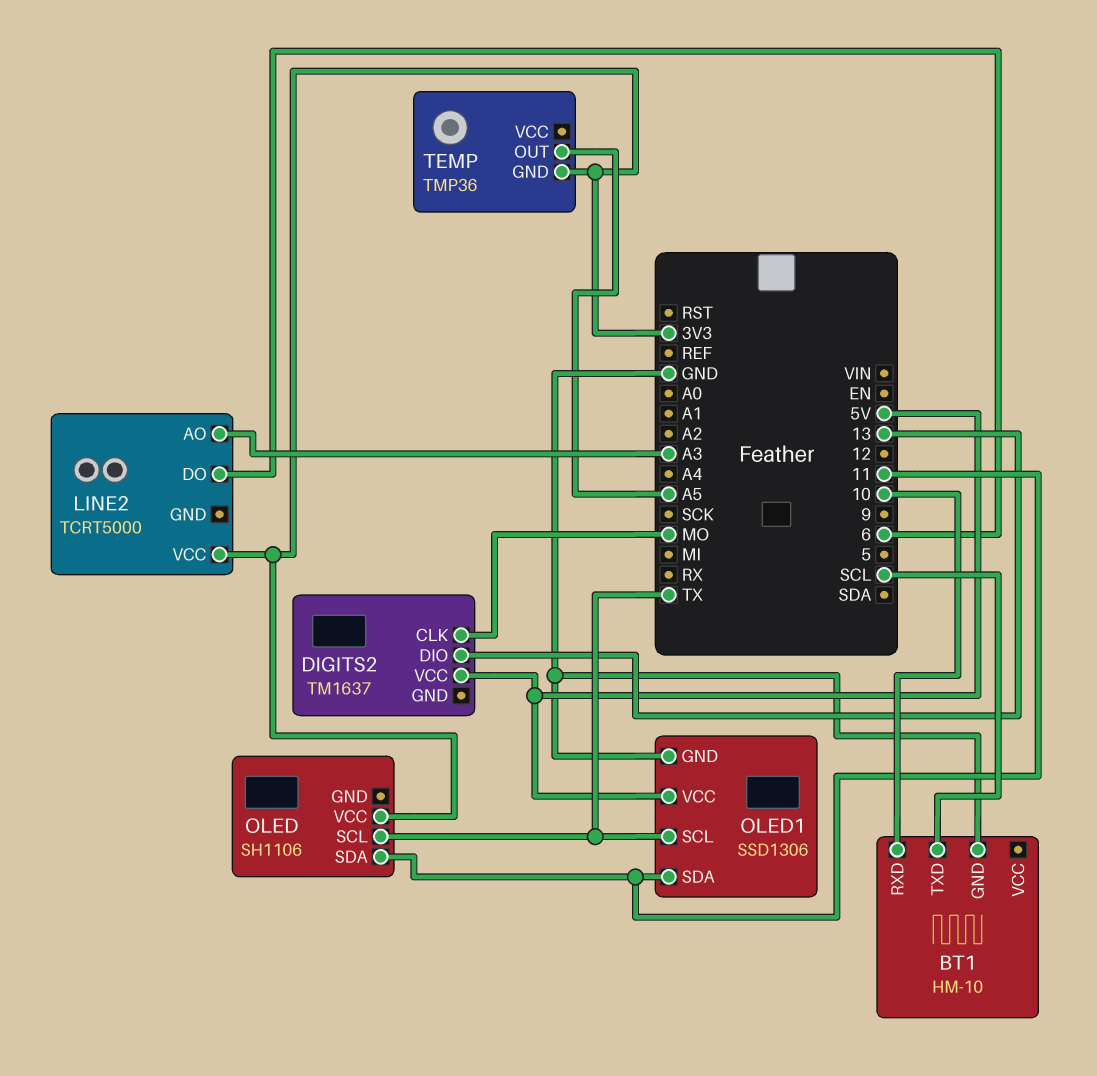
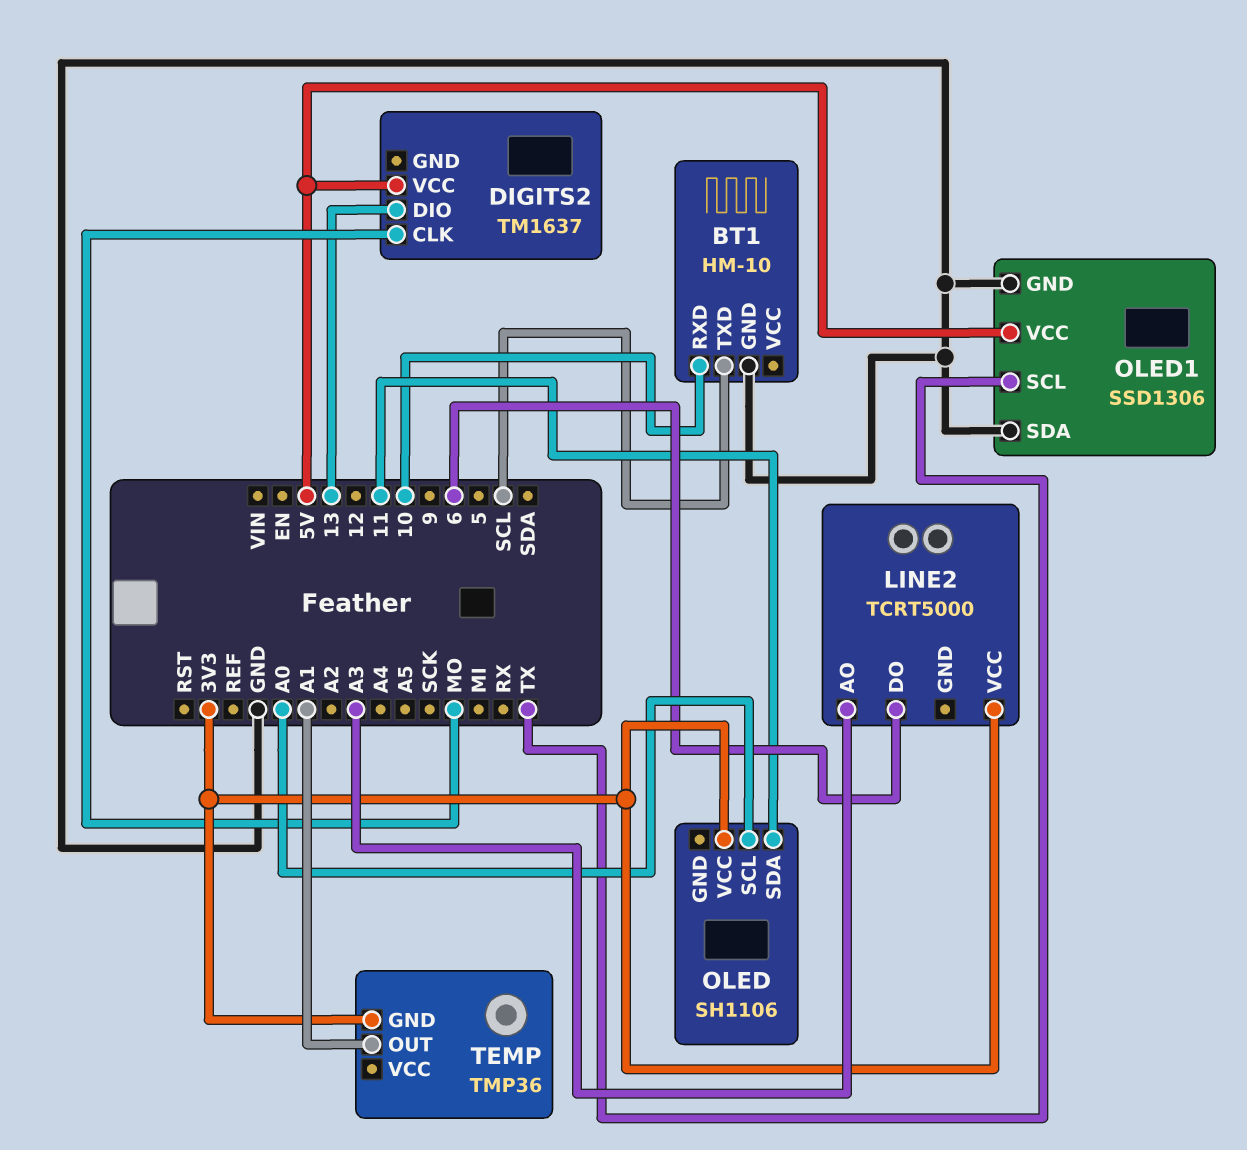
OLED pin SCL: TX -> A0
OLED1 pin SDA: 11 -> GND
TEMP pin OUT: A5 -> A1

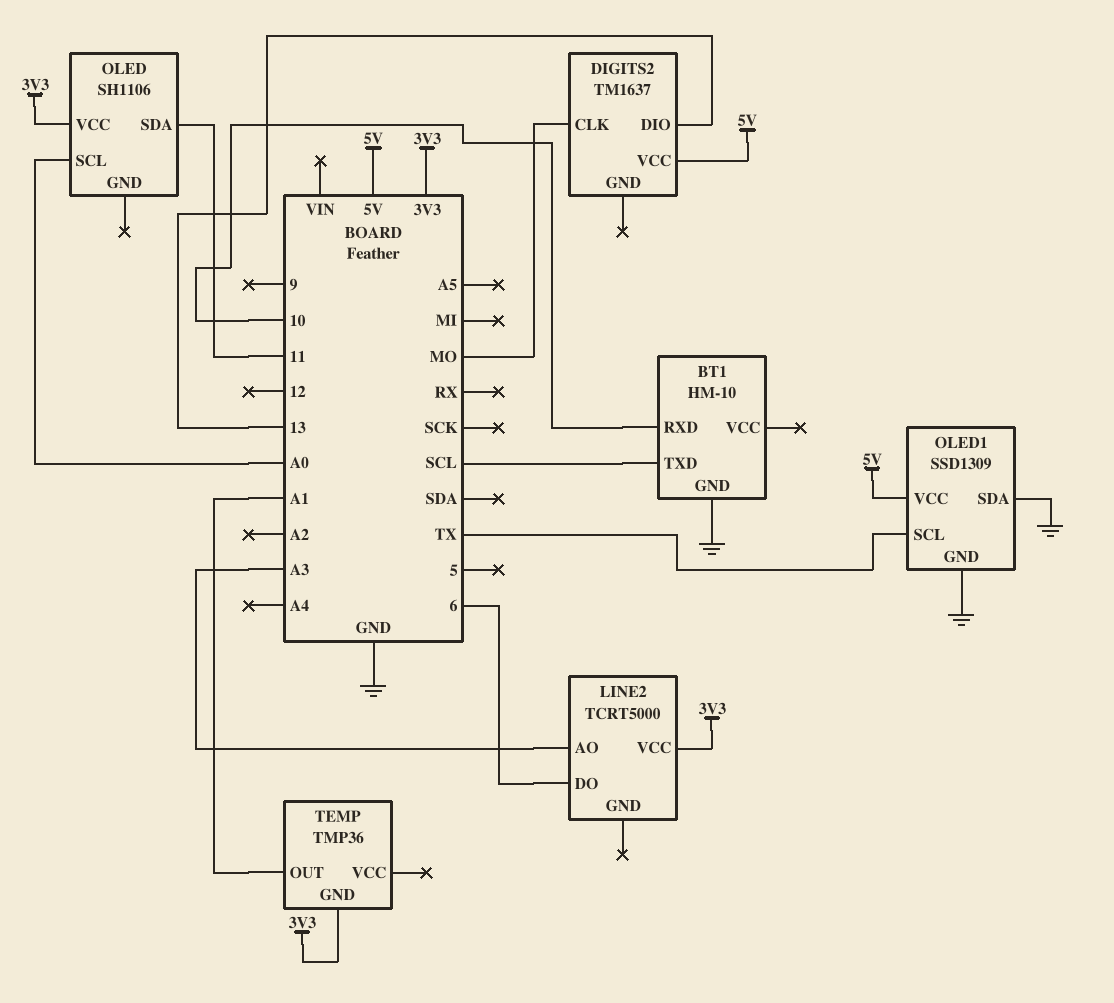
OLED1: SSD1306 -> SSD1309

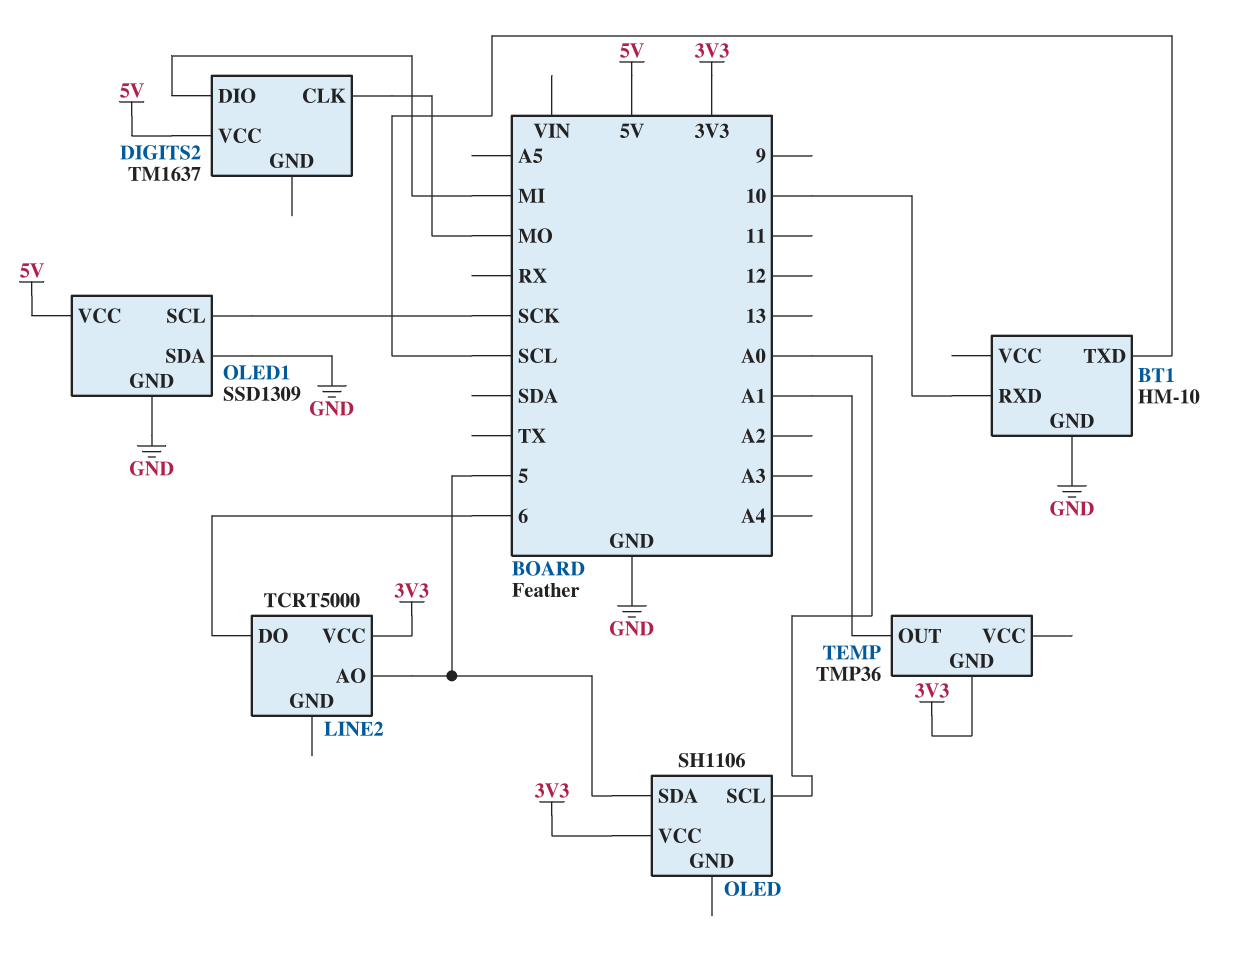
DIGITS2 pin DIO: 13 -> MI
LINE2 pin AO: A3 -> 5
OLED pin SDA: 11 -> 5
OLED1 pin SCL: TX -> SCK

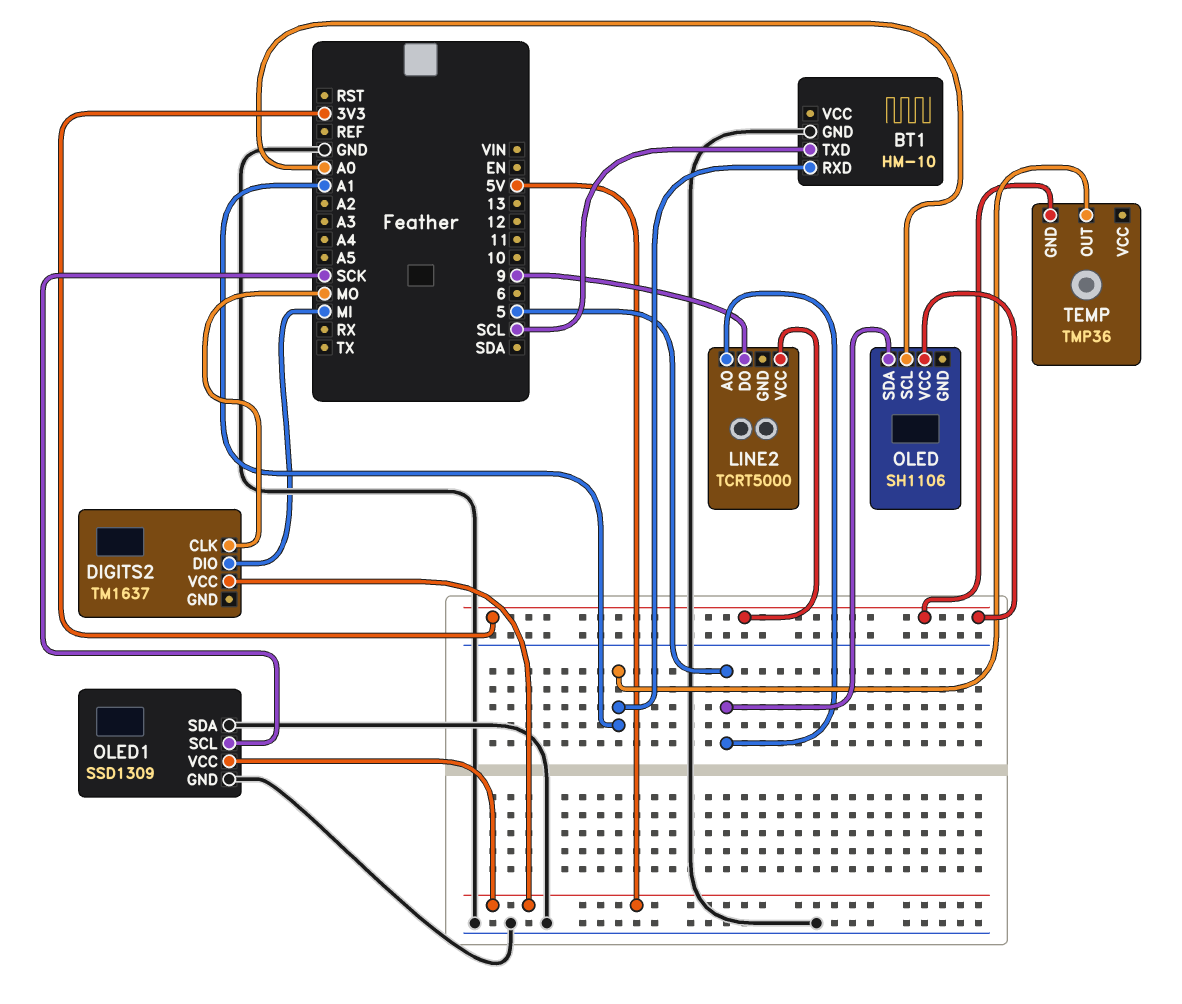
BT1 pin RXD: 10 -> A1
LINE2 pin DO: 6 -> 9

